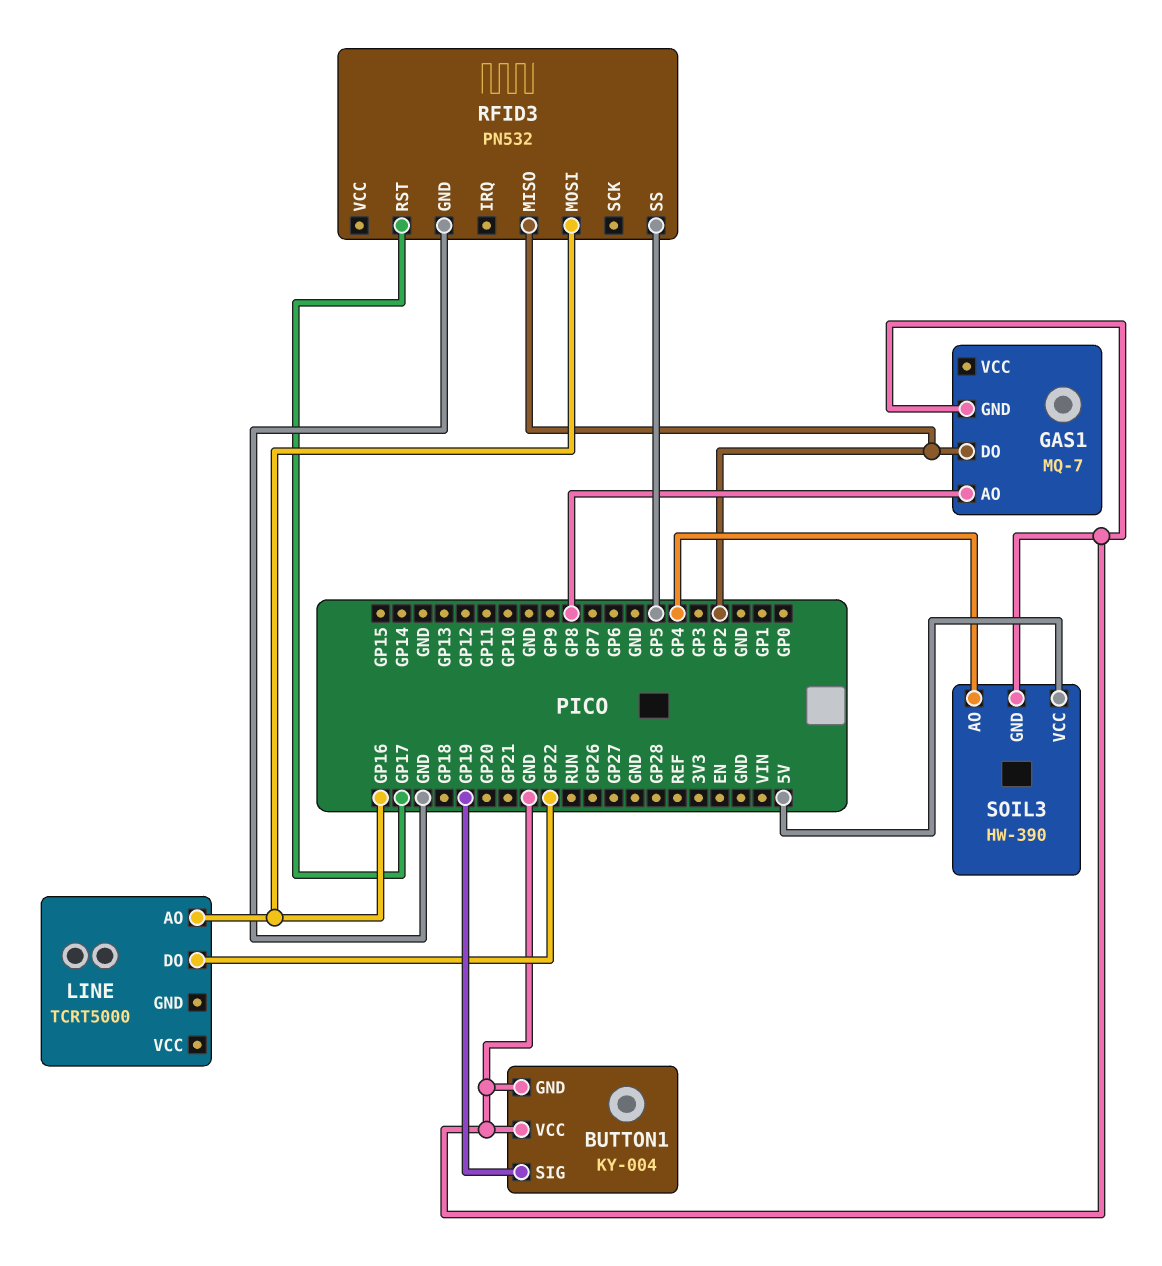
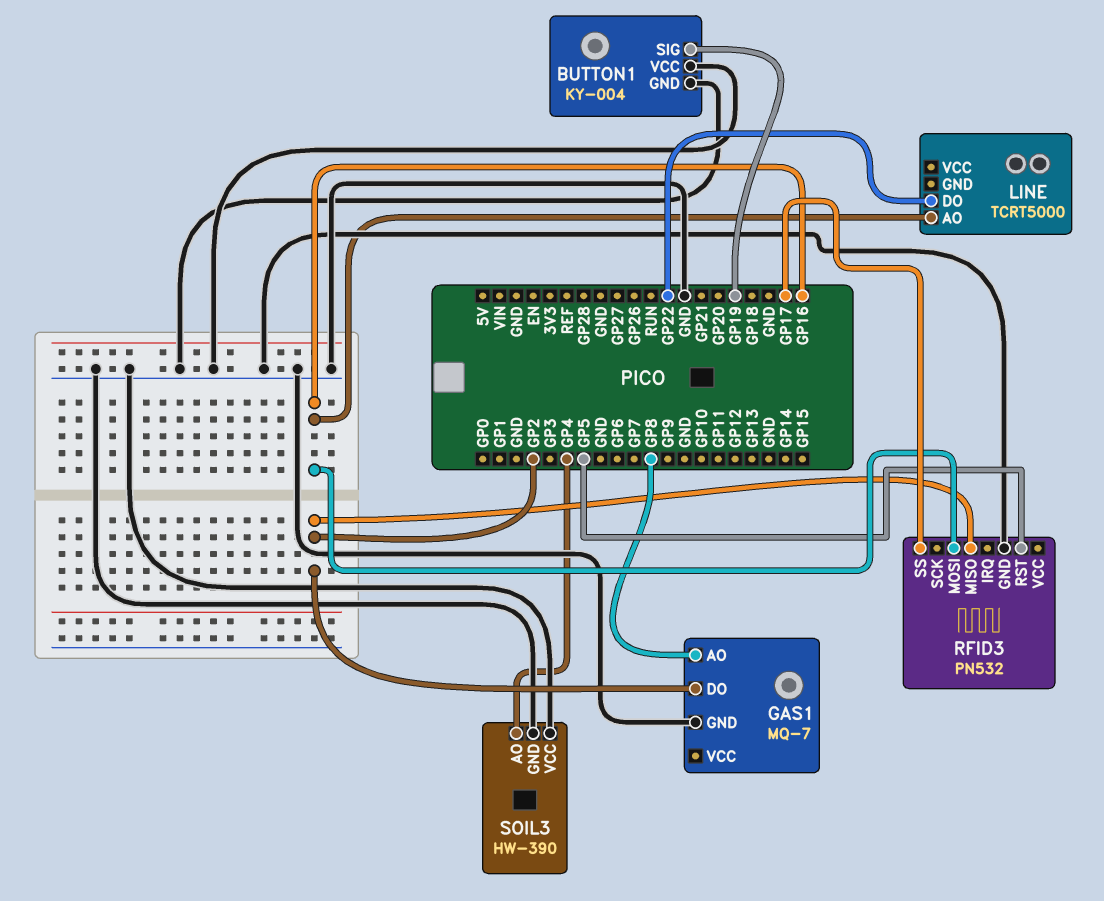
RFID3 pin RST: GP17 -> GP5
RFID3 pin SS: GP5 -> GP17
SOIL3 pin VCC: 5V -> GND

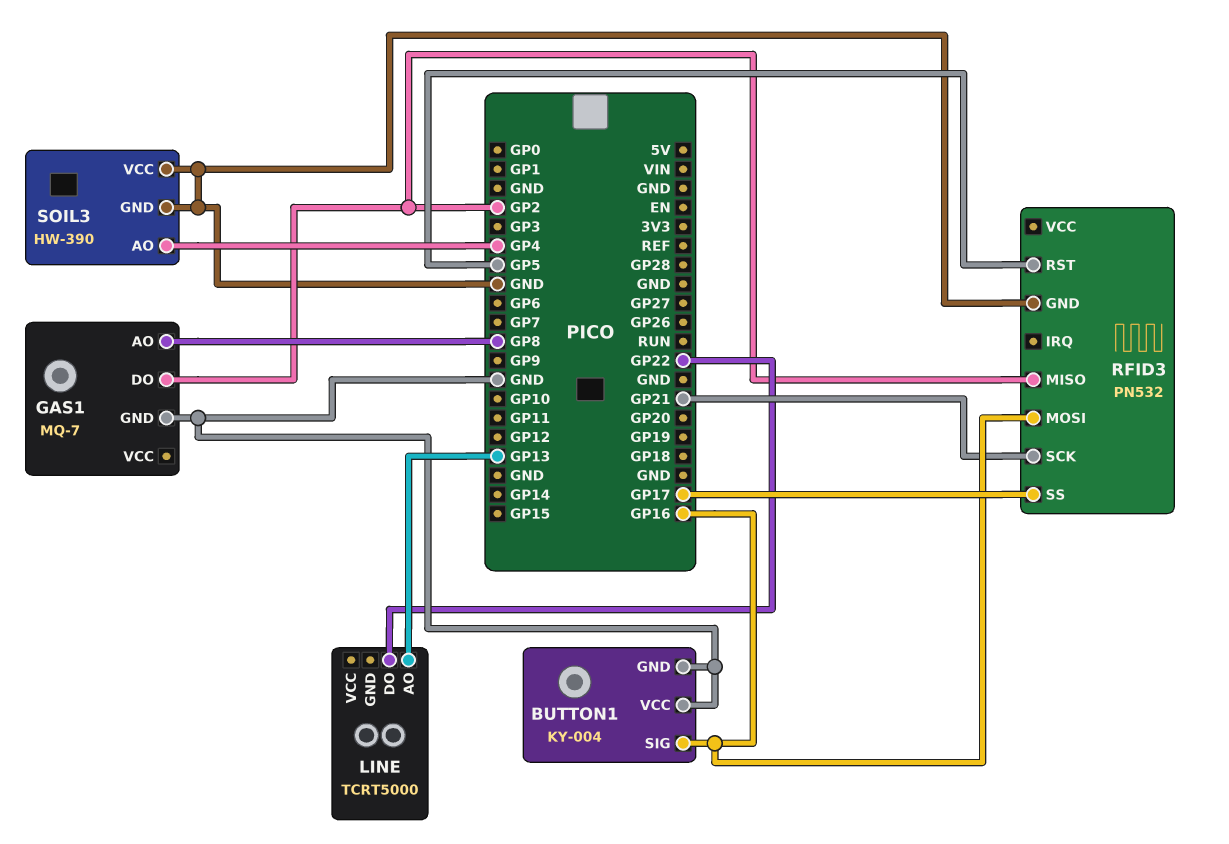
BUTTON1 pin SIG: GP19 -> GP16
LINE pin AO: GP16 -> GP13
RFID3 pin SCK: none -> GP21

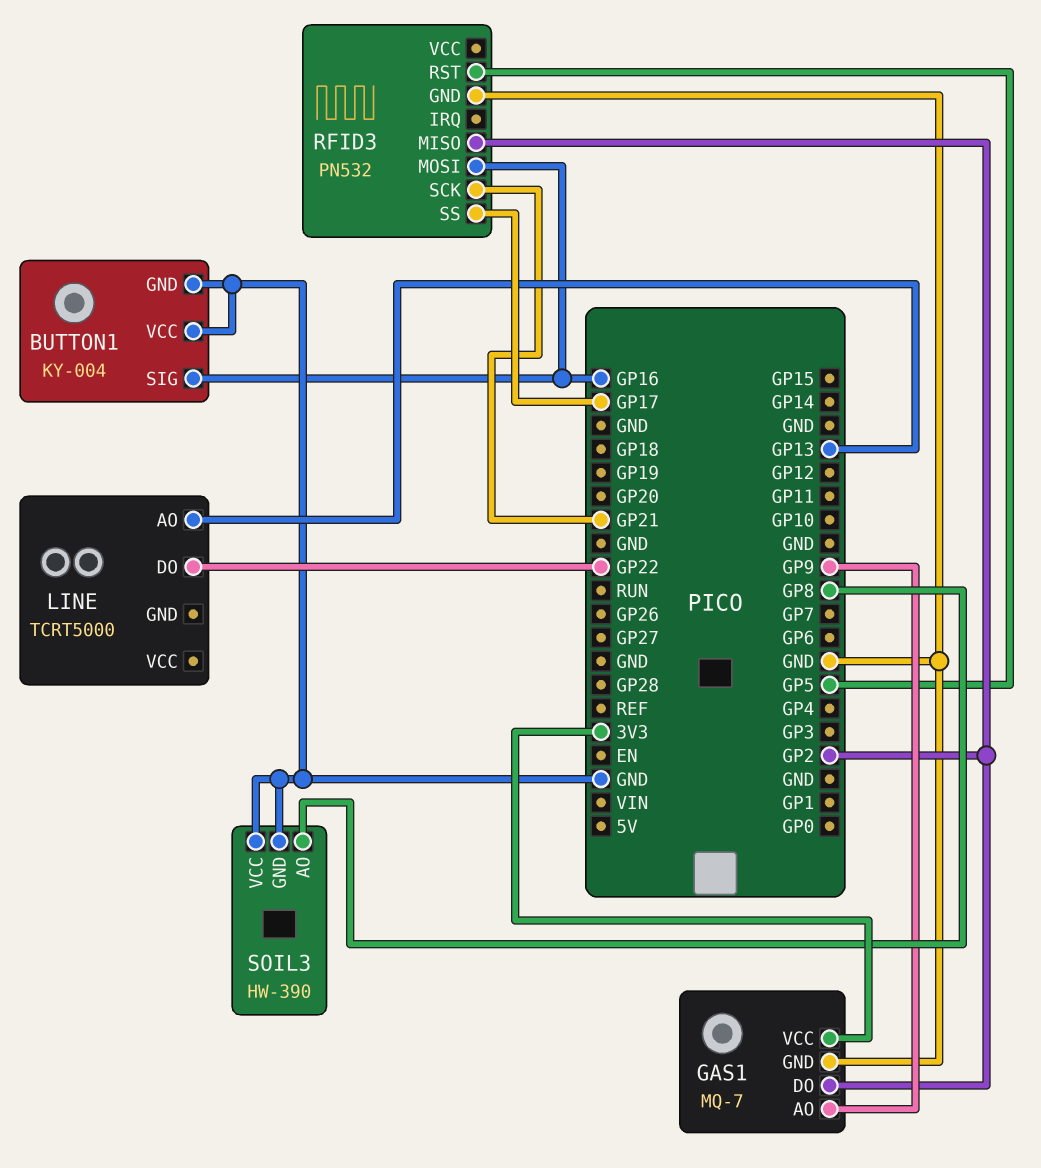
GAS1 pin AO: GP8 -> GP9
GAS1 pin VCC: none -> 3V3
SOIL3 pin AO: GP4 -> GP8

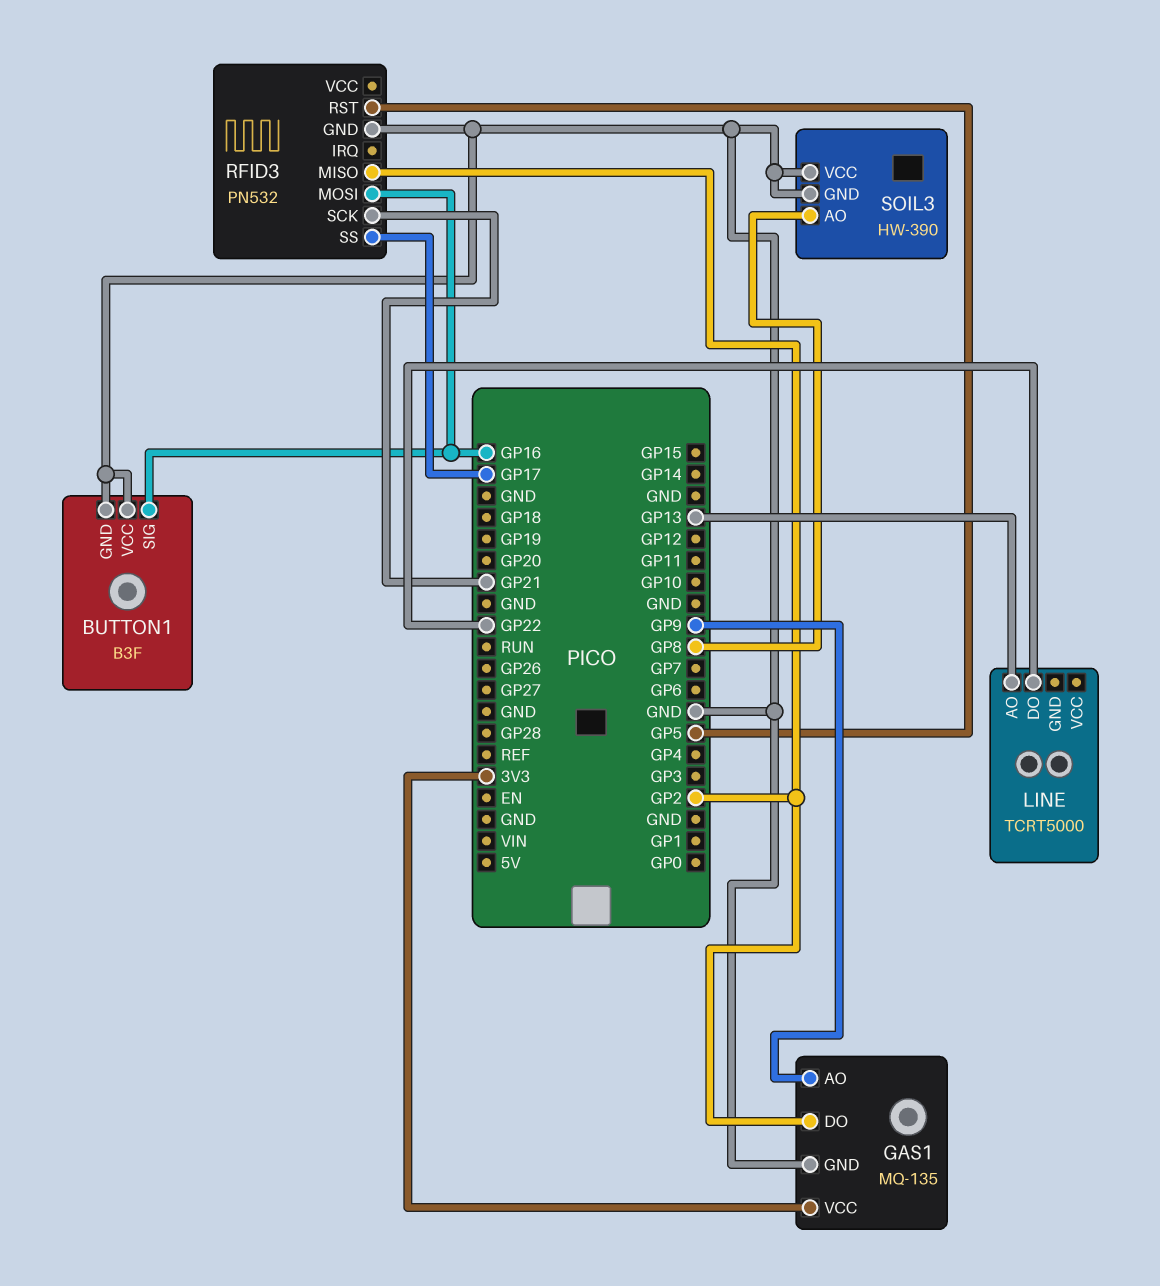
BUTTON1: KY-004 -> B3F
GAS1: MQ-7 -> MQ-135

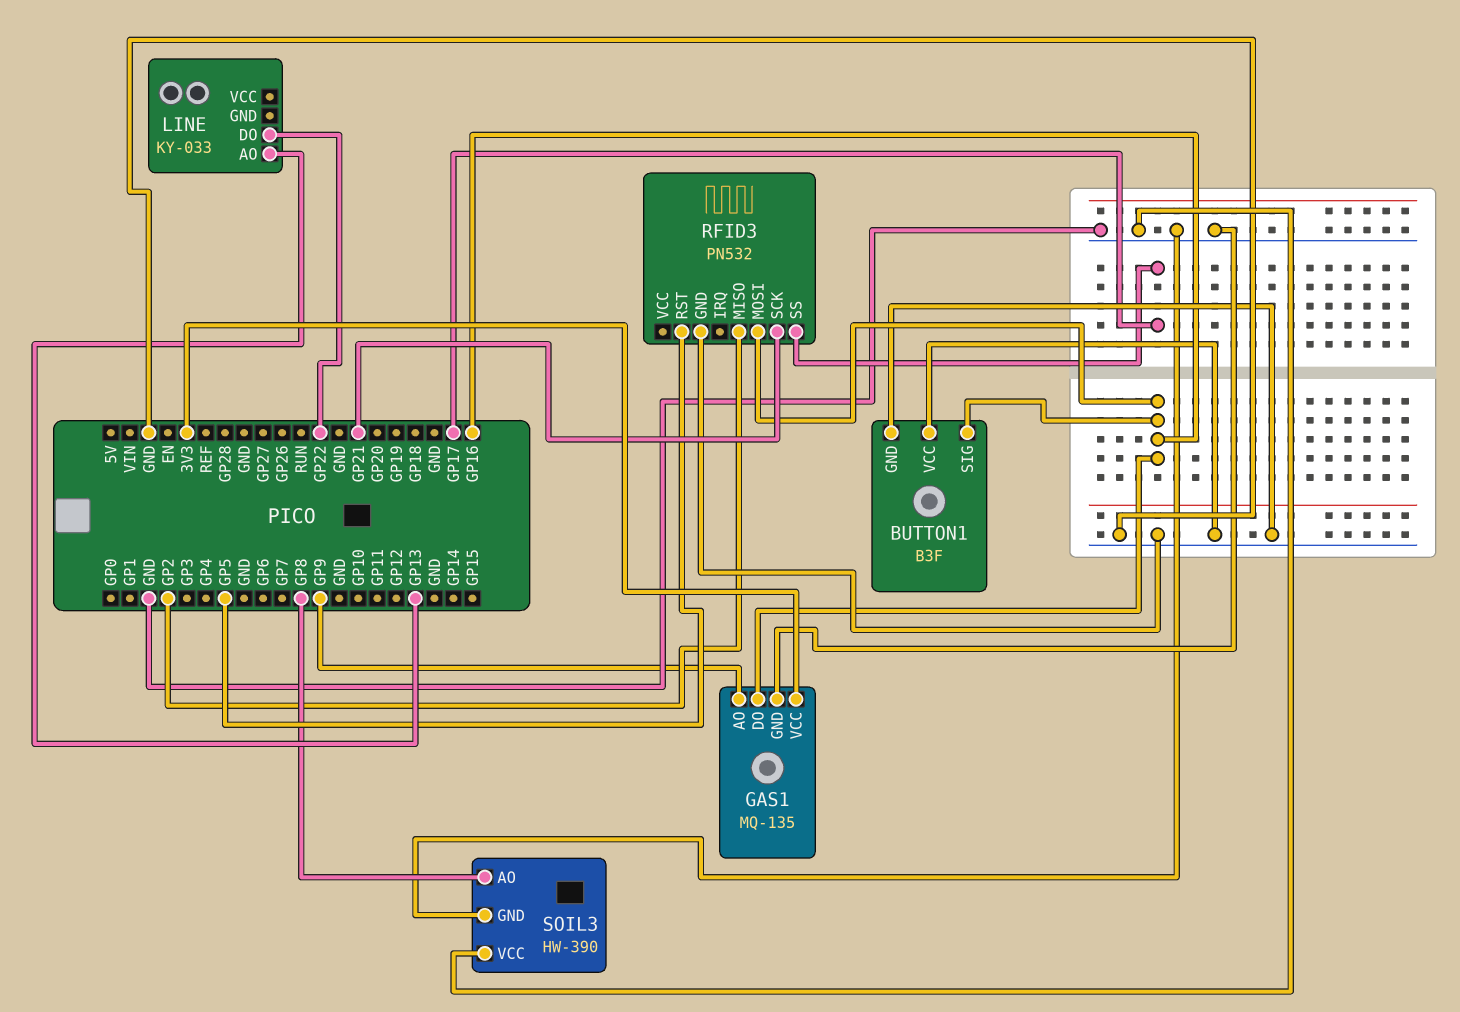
GAS1 pin DO: GP2 -> GP16
LINE: TCRT5000 -> KY-033

